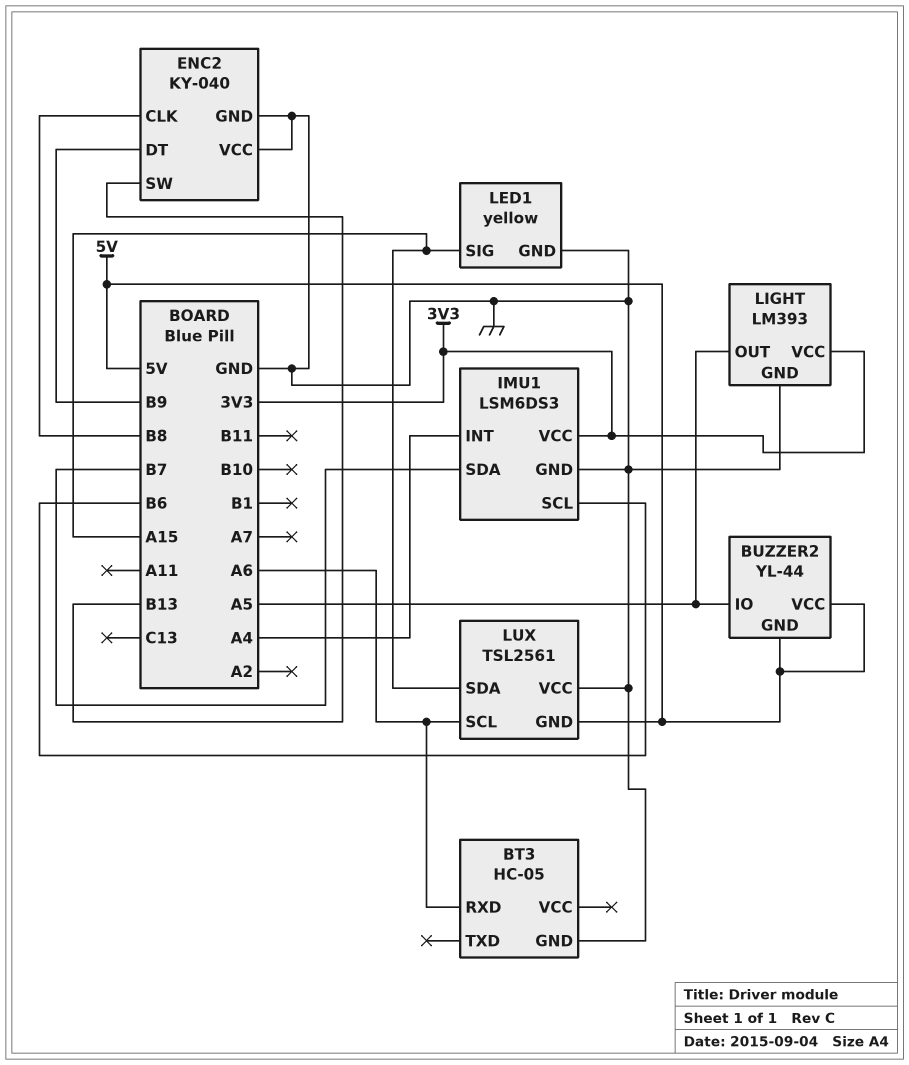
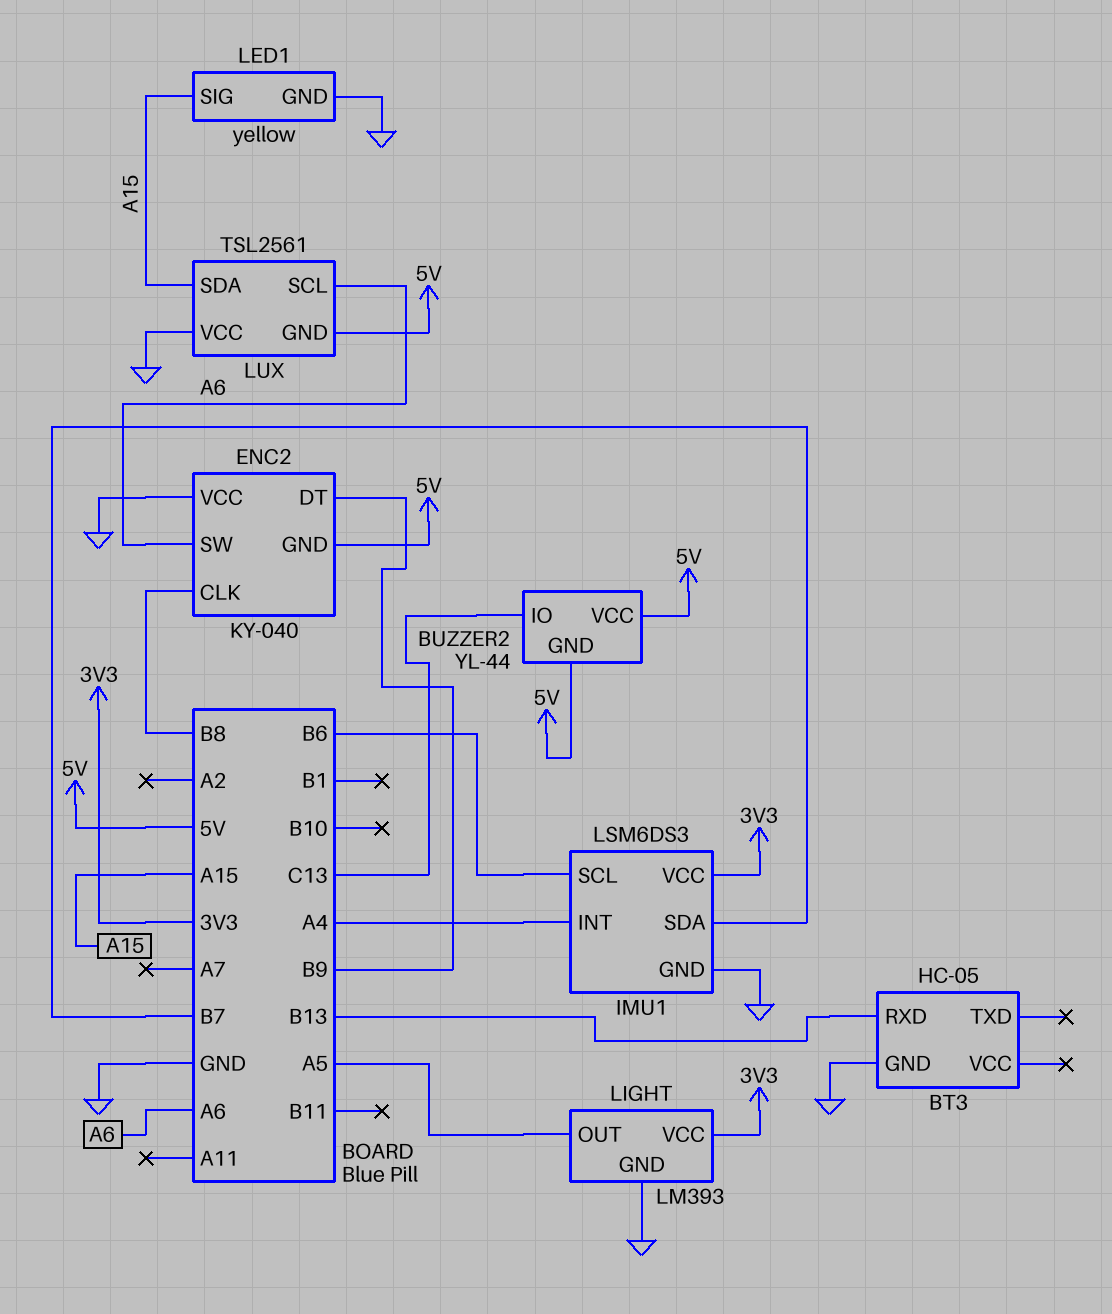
BT3 pin RXD: A6 -> B13
BUZZER2 pin IO: A5 -> C13
ENC2 pin GND: GND -> 5V
ENC2 pin SW: B13 -> A6

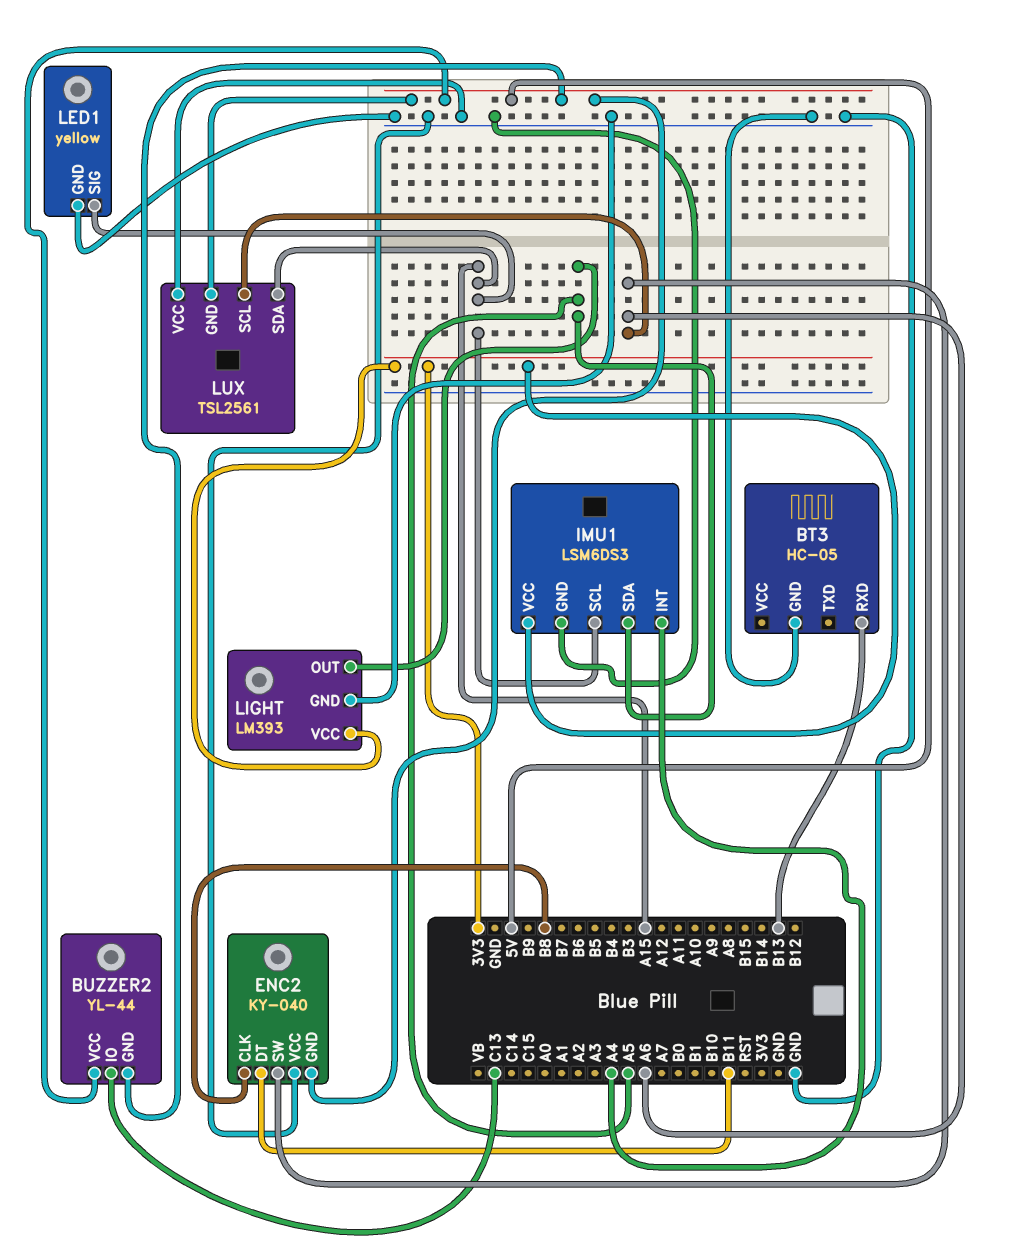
ENC2 pin DT: B9 -> B11
IMU1 pin SCL: B6 -> A15
IMU1 pin SDA: B7 -> A5

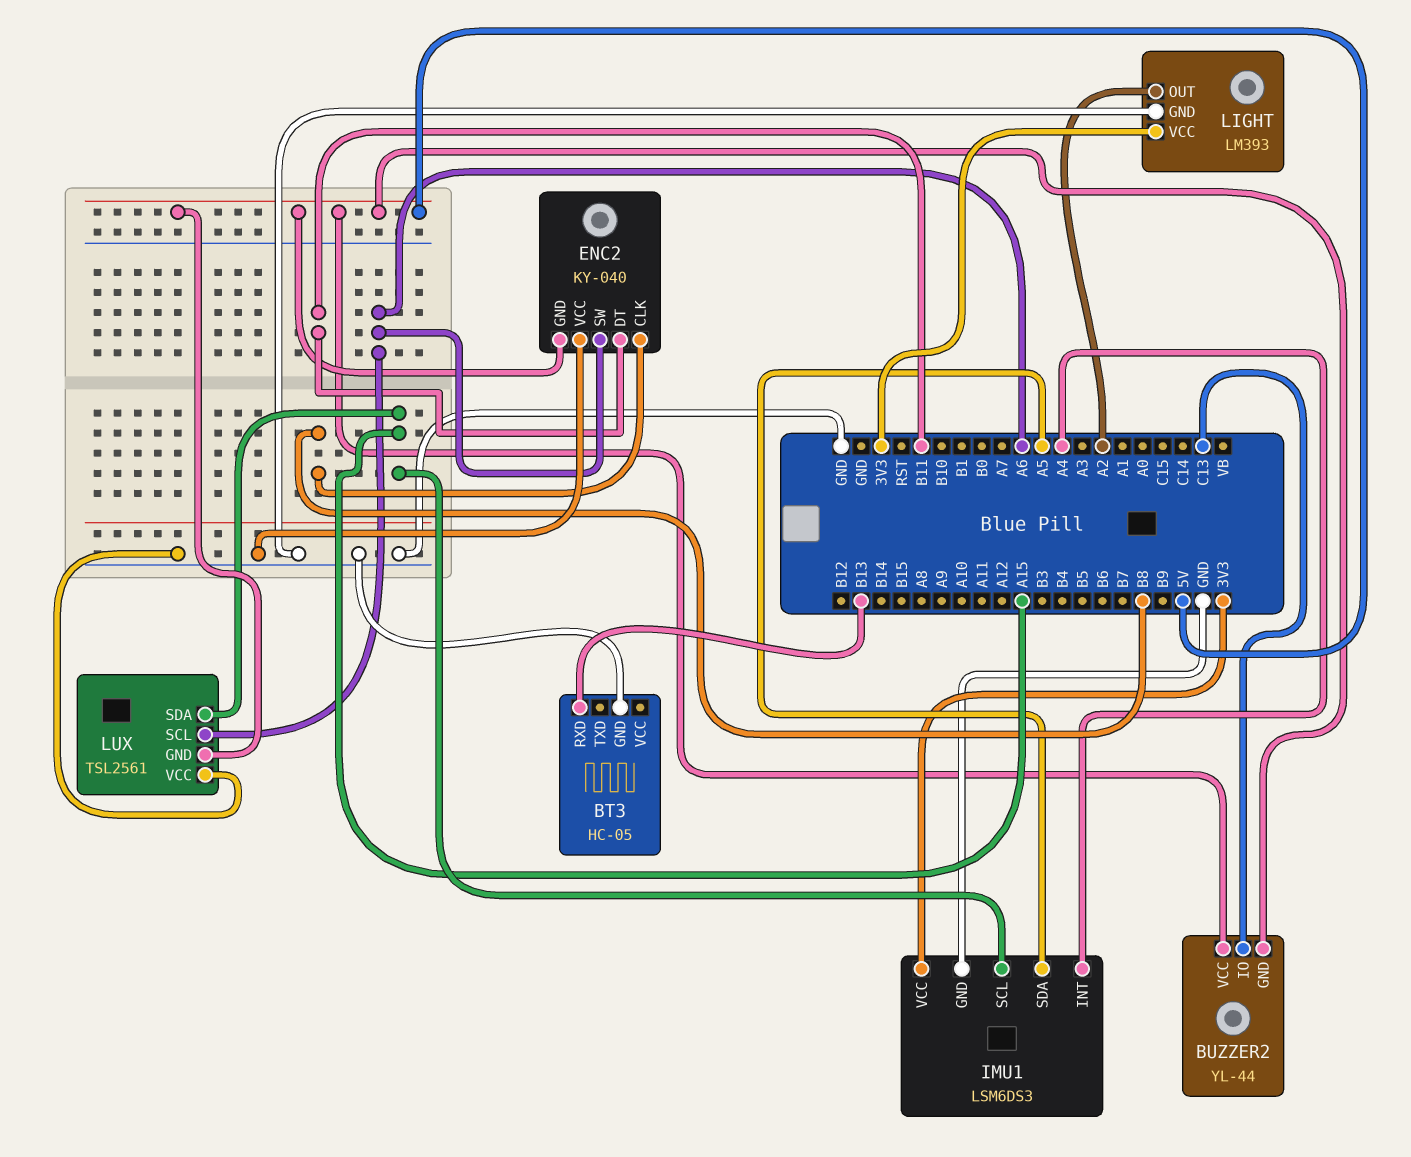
LED1: yellow -> none
LED1 pin GND: GND -> none
LED1 pin SIG: A15 -> none
LIGHT pin OUT: A5 -> A2

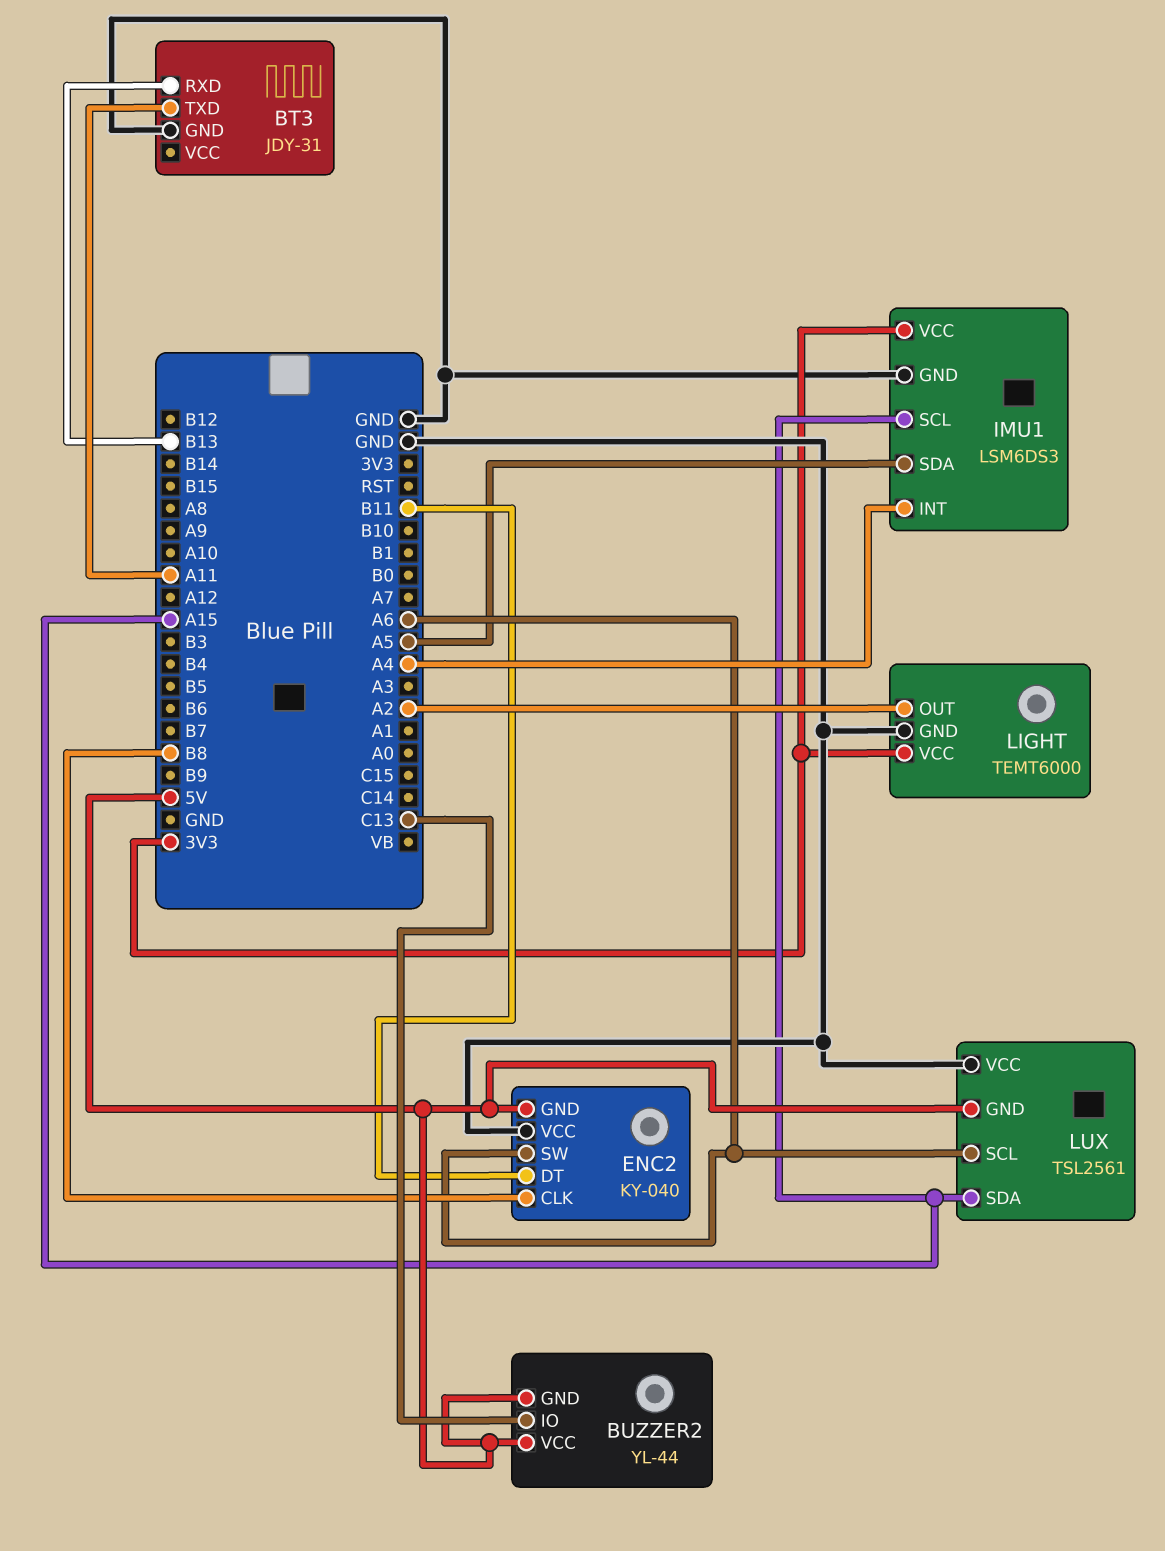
BT3: HC-05 -> JDY-31
BT3 pin TXD: none -> A11
LIGHT: LM393 -> TEMT6000

